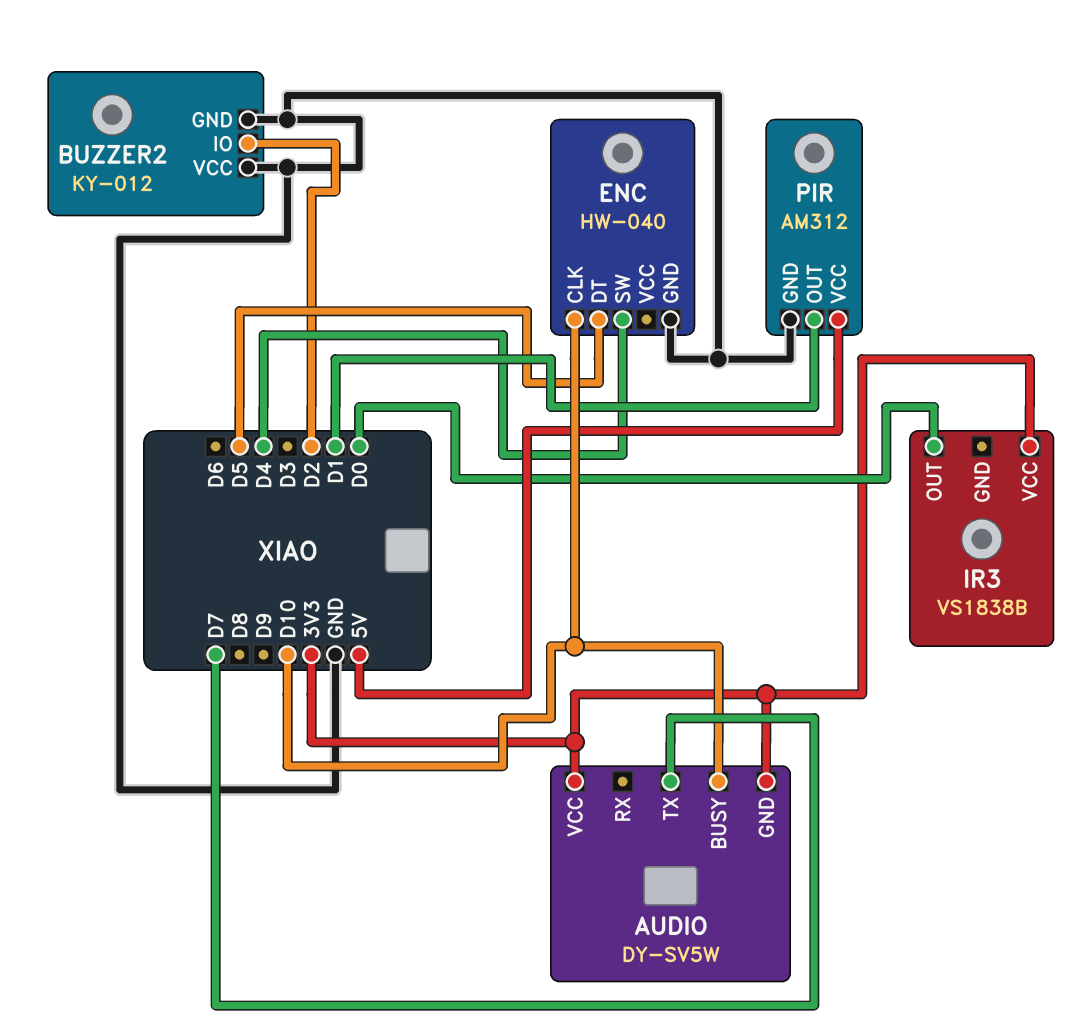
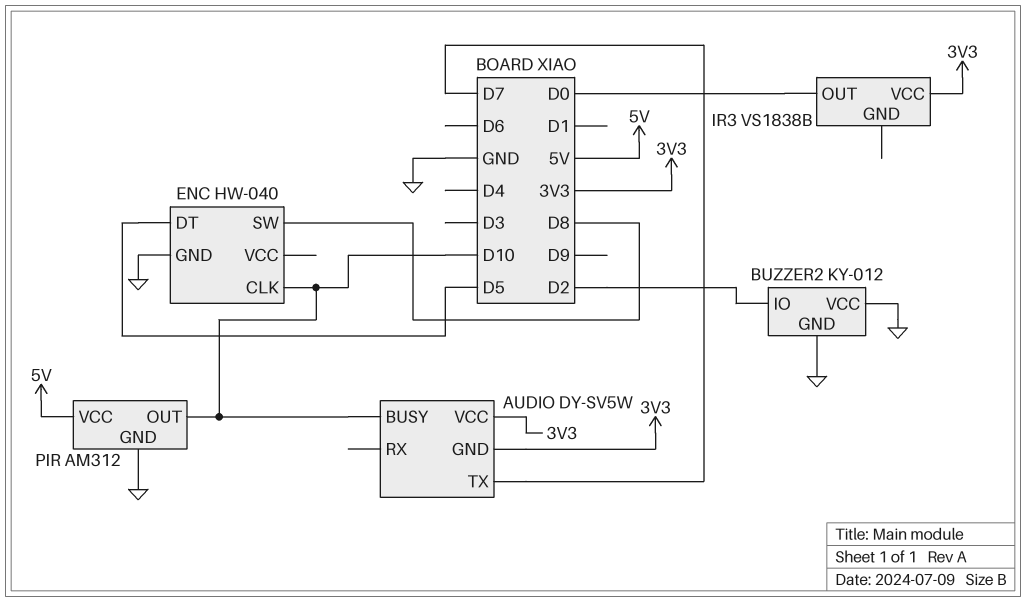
ENC pin SW: D4 -> D8
PIR pin OUT: D1 -> D10

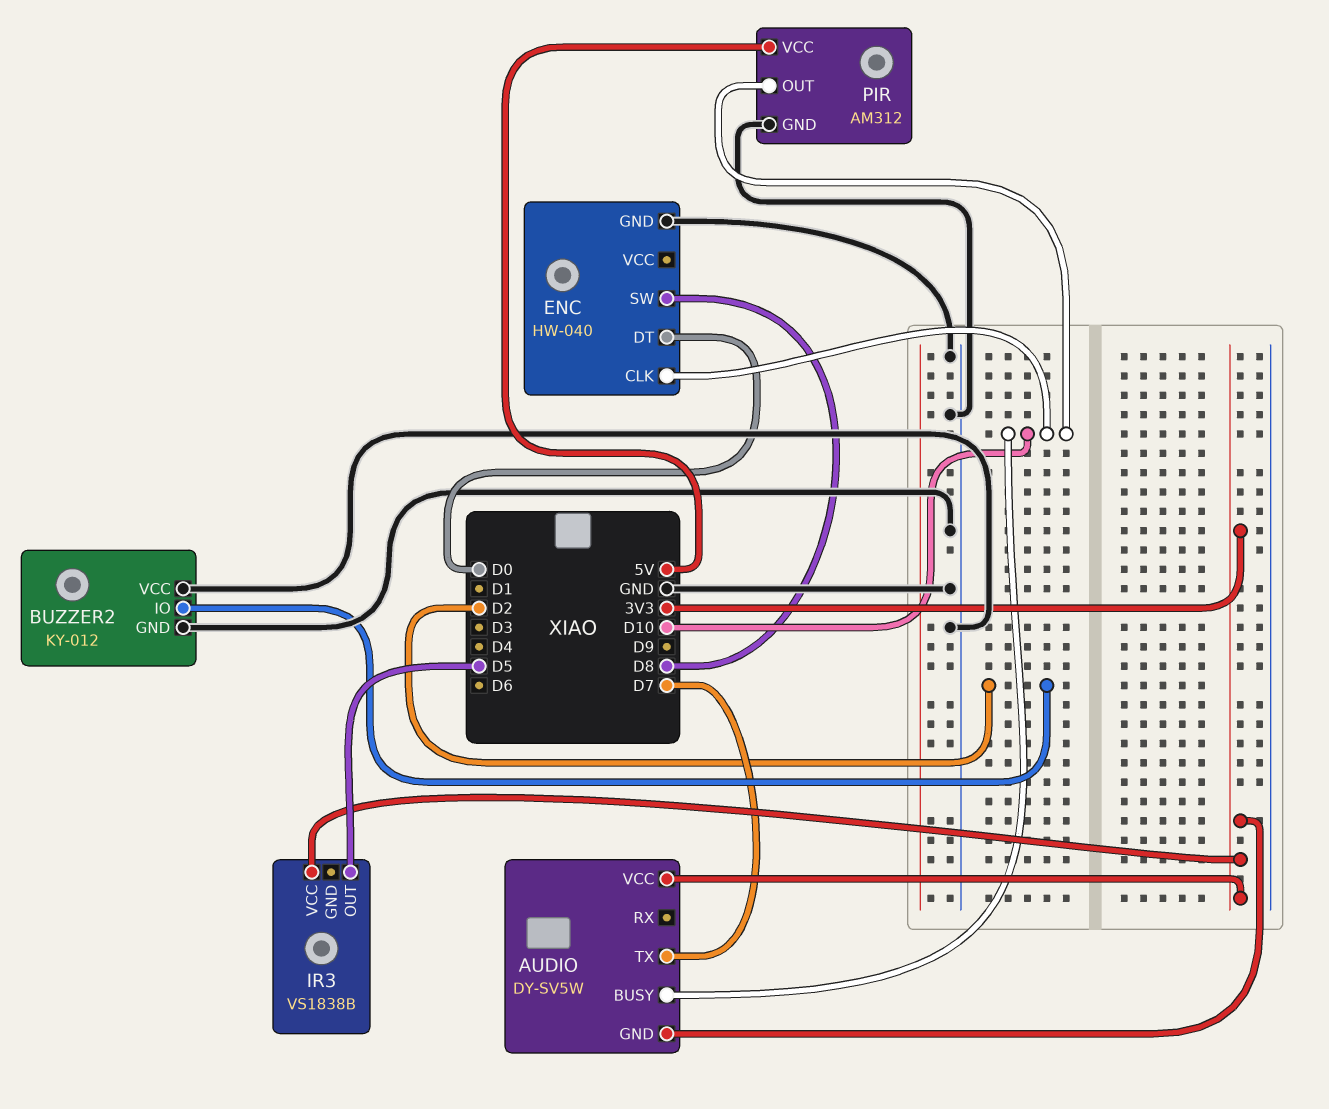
ENC pin DT: D5 -> D0
IR3 pin OUT: D0 -> D5

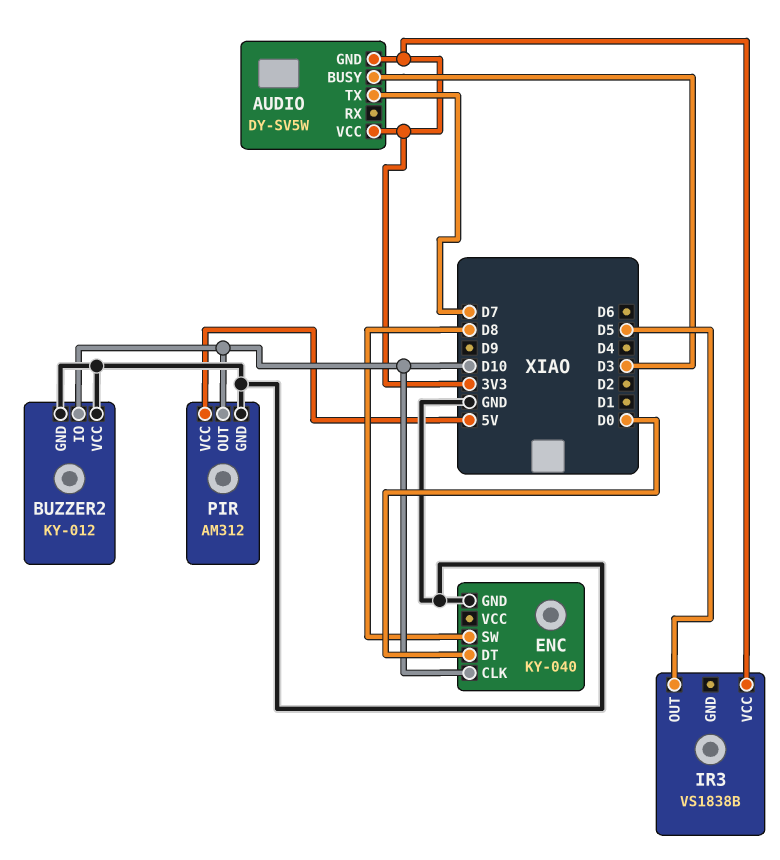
AUDIO pin BUSY: D10 -> D3
BUZZER2 pin IO: D2 -> D10
ENC: HW-040 -> KY-040

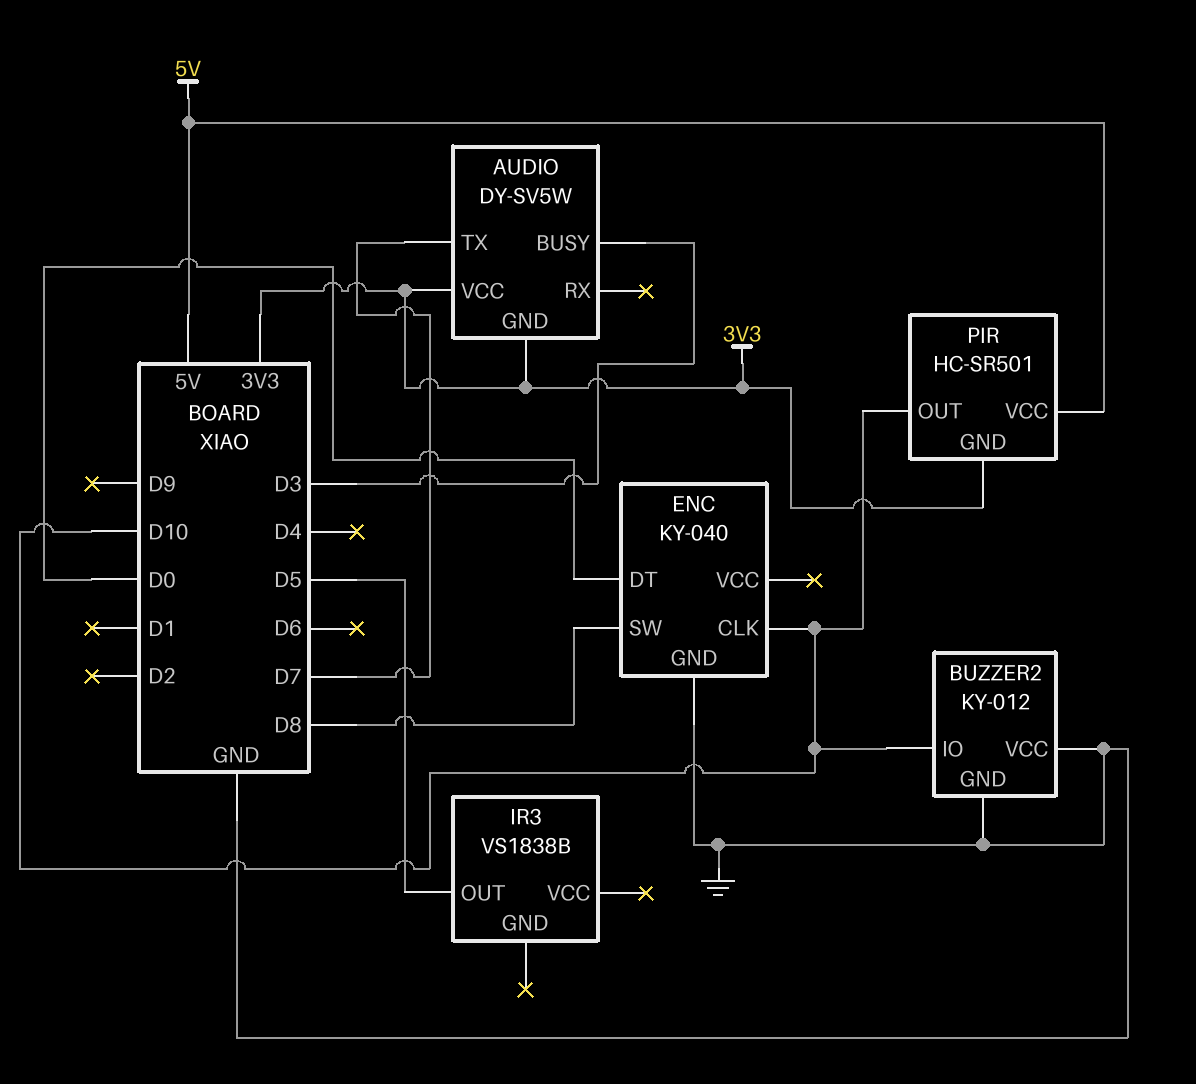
IR3 pin VCC: 3V3 -> none
PIR: AM312 -> HC-SR501
PIR pin GND: GND -> 3V3

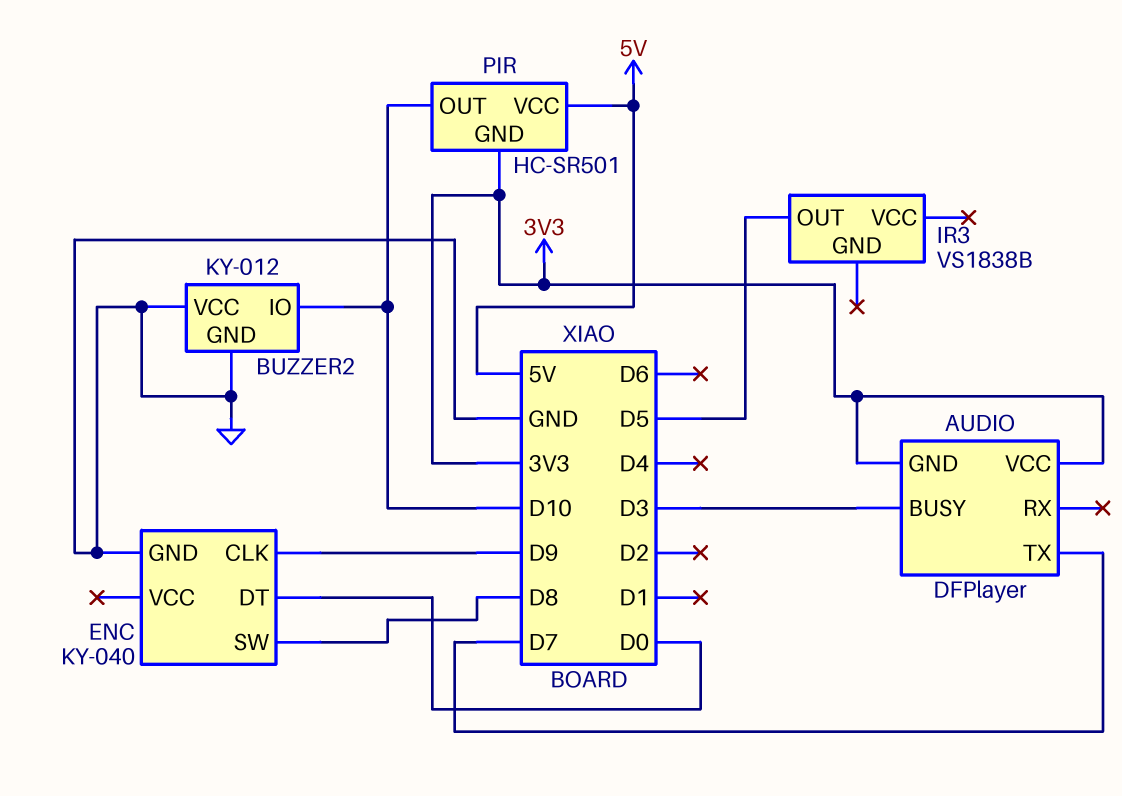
AUDIO: DY-SV5W -> DFPlayer
ENC pin CLK: D10 -> D9

